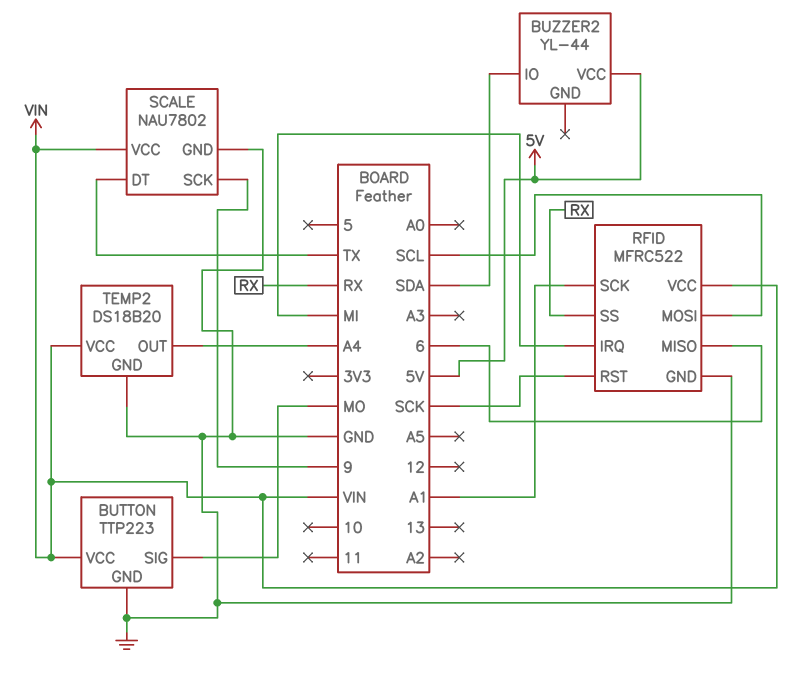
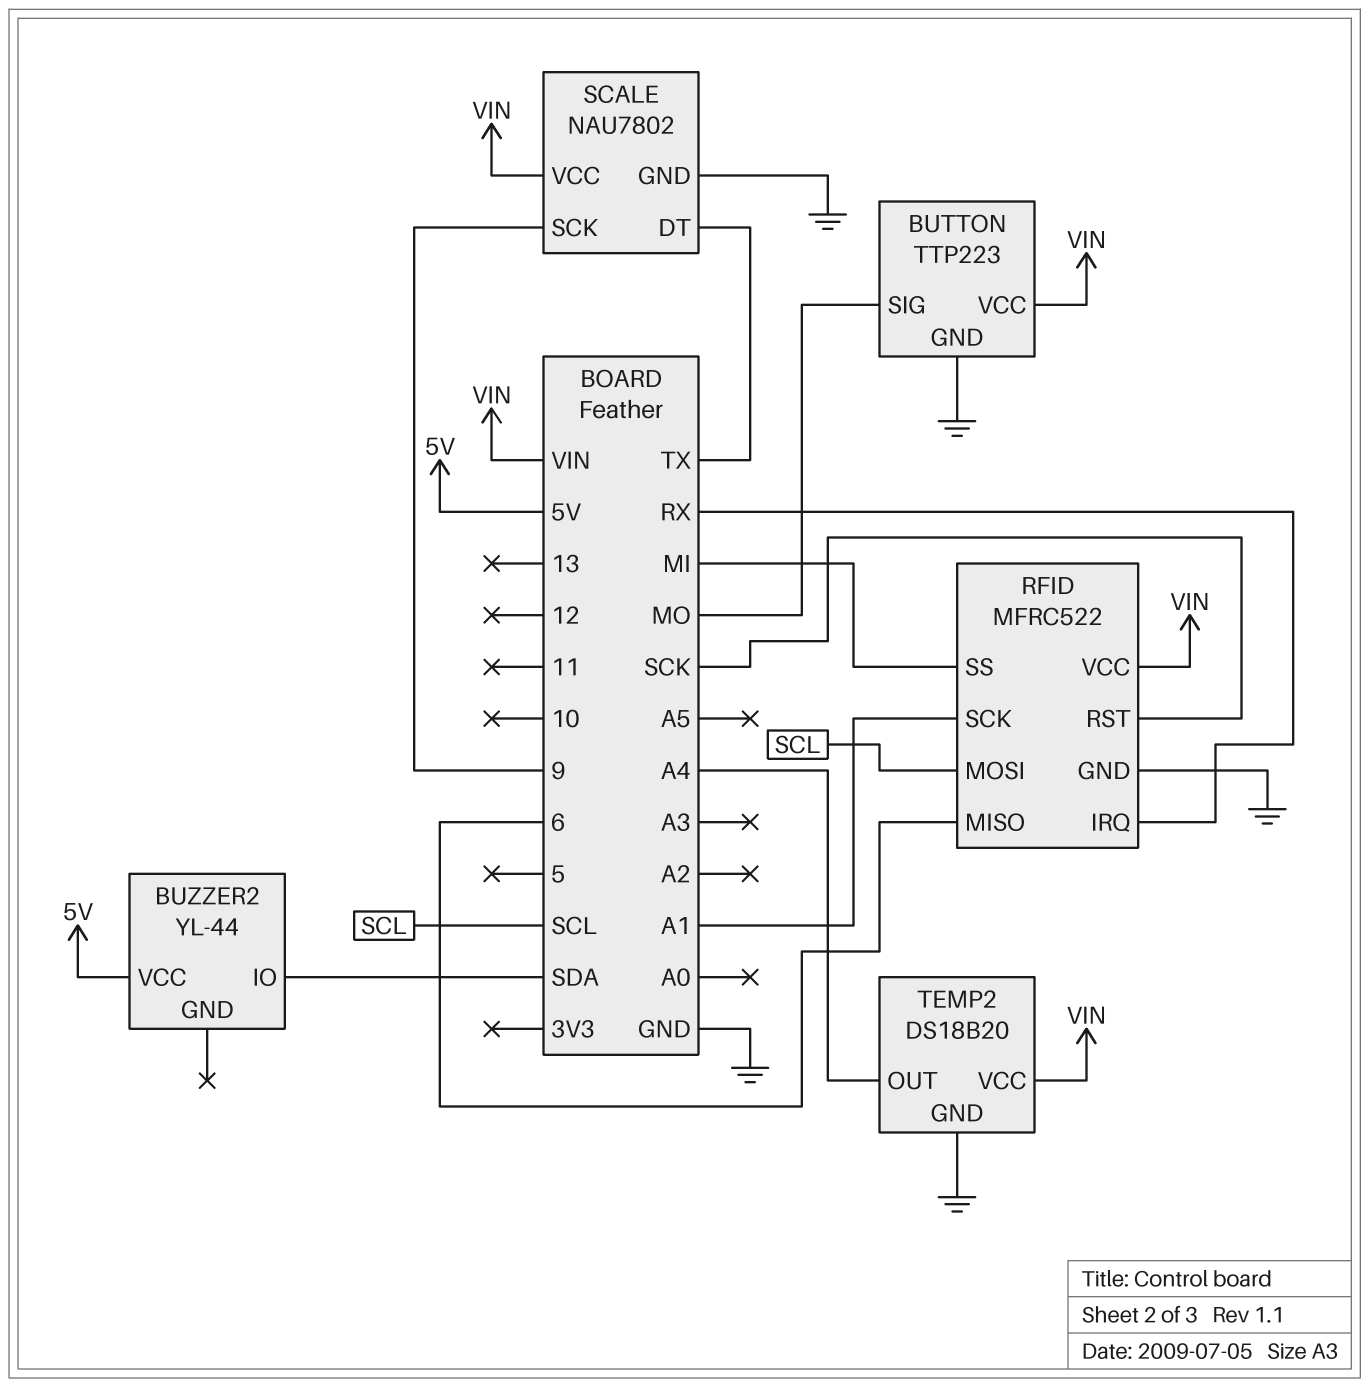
RFID pin IRQ: MI -> RX
RFID pin SS: RX -> MI

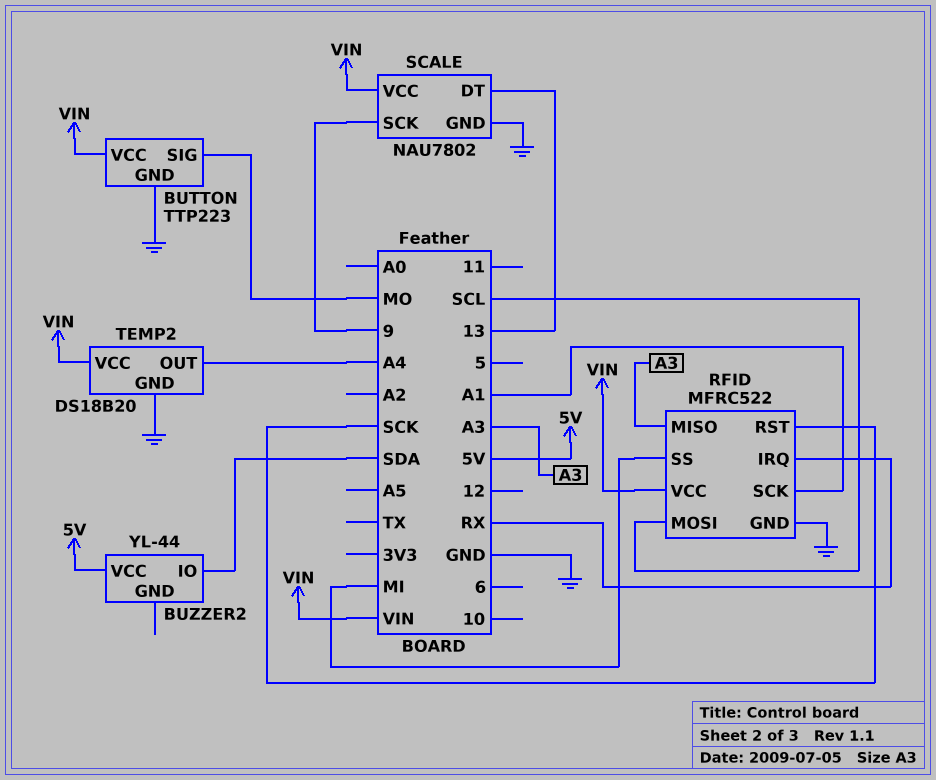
RFID pin MISO: 6 -> A3
SCALE pin DT: TX -> 13

